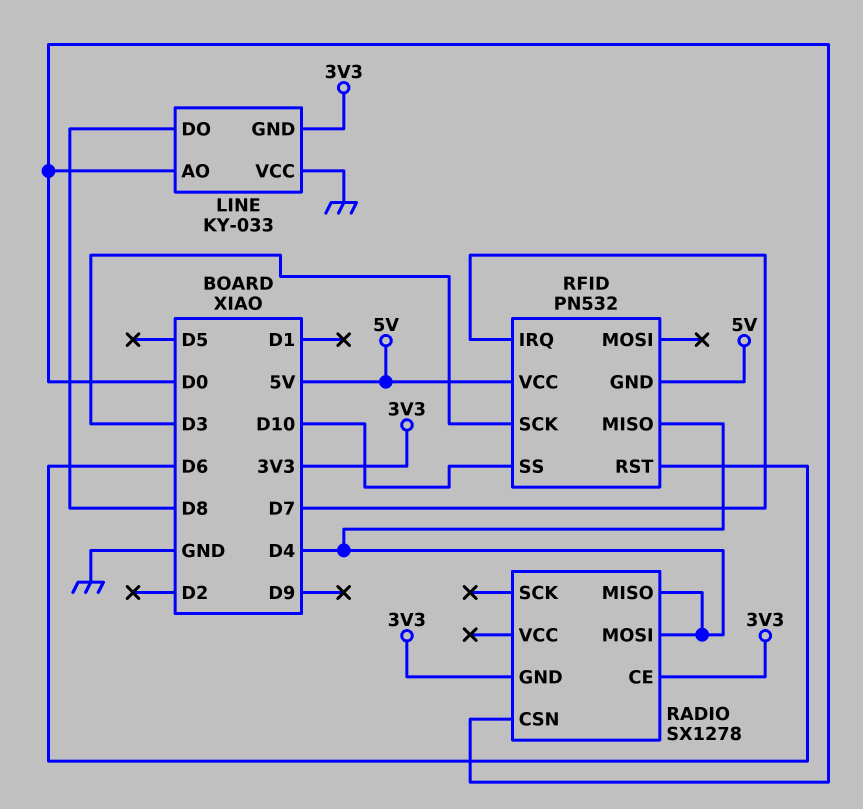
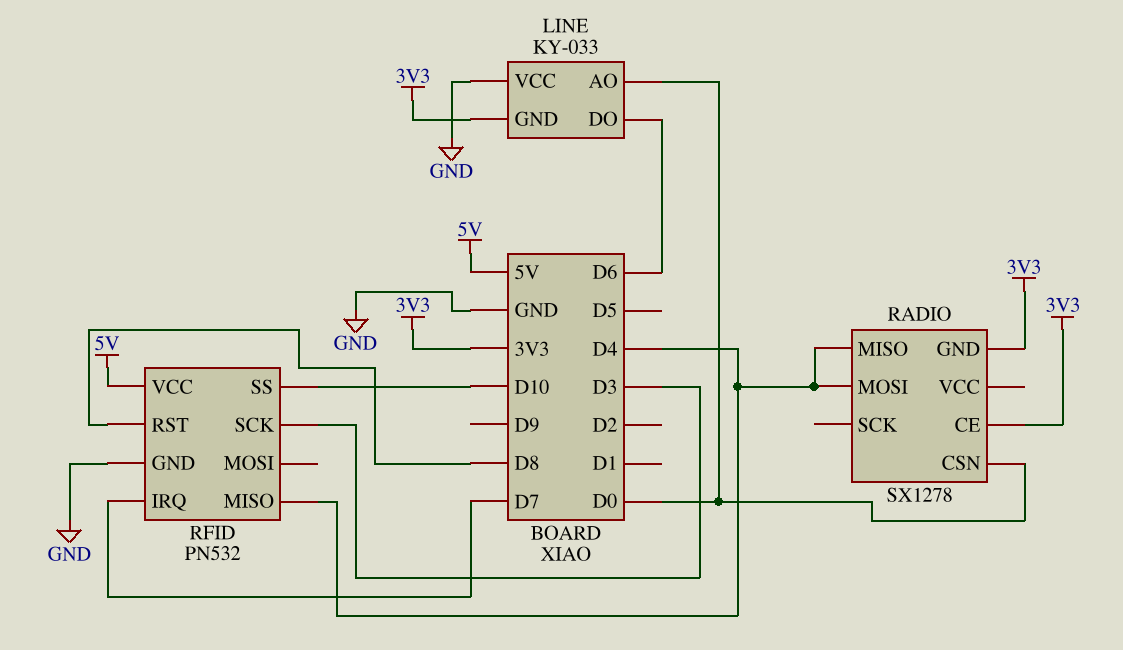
LINE pin DO: D8 -> D6
RFID pin GND: 5V -> GND
RFID pin RST: D6 -> D8

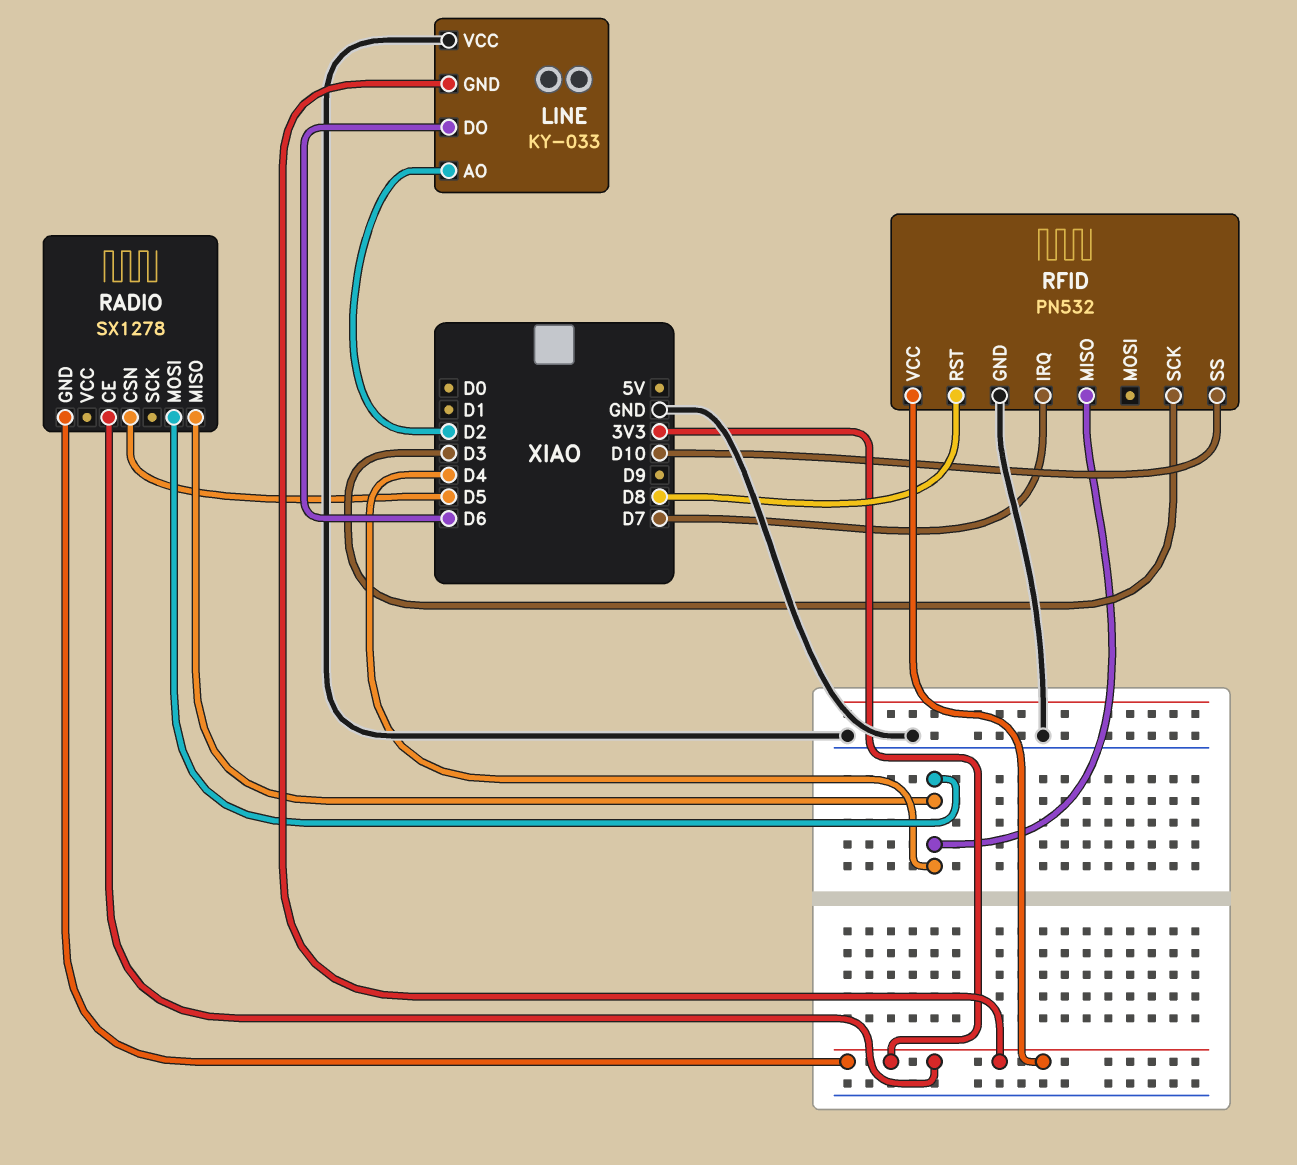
LINE pin AO: D0 -> D2
RADIO pin CSN: D0 -> D5
RFID pin VCC: 5V -> 3V3

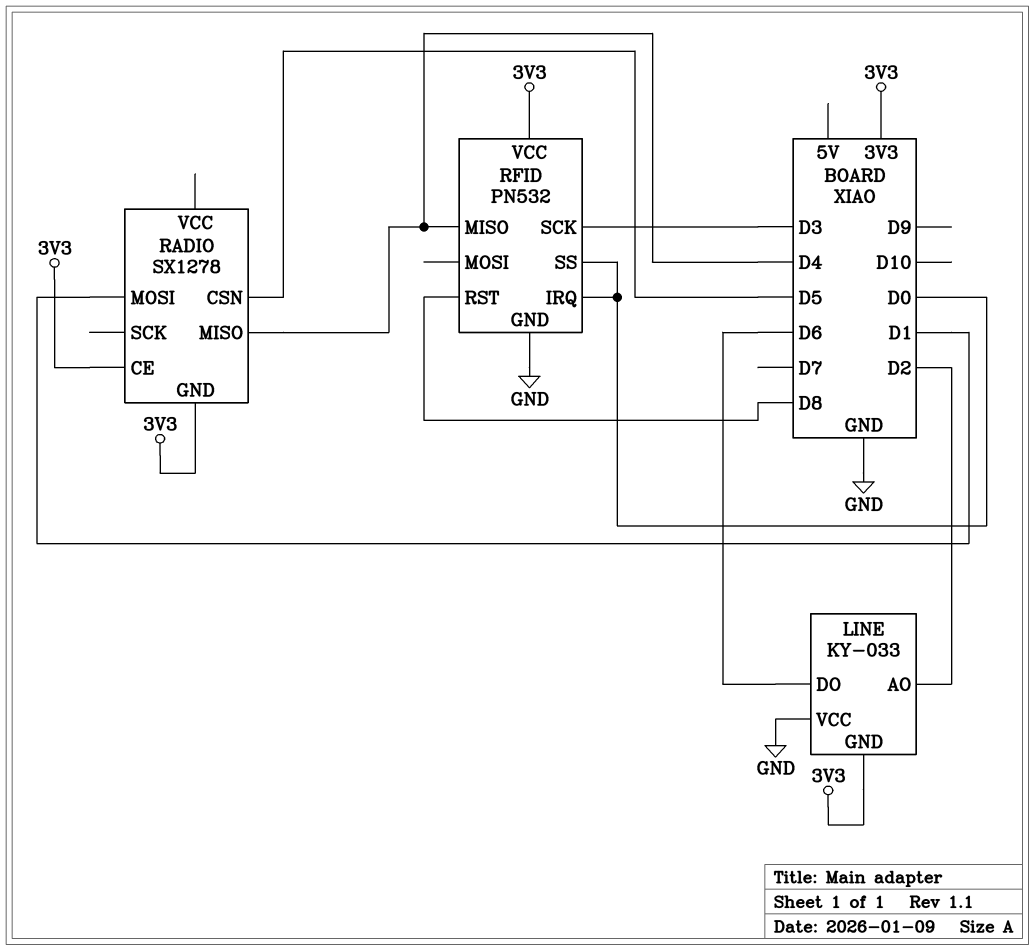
RADIO pin MOSI: D4 -> D1
RFID pin IRQ: D7 -> D0
RFID pin SS: D10 -> D0

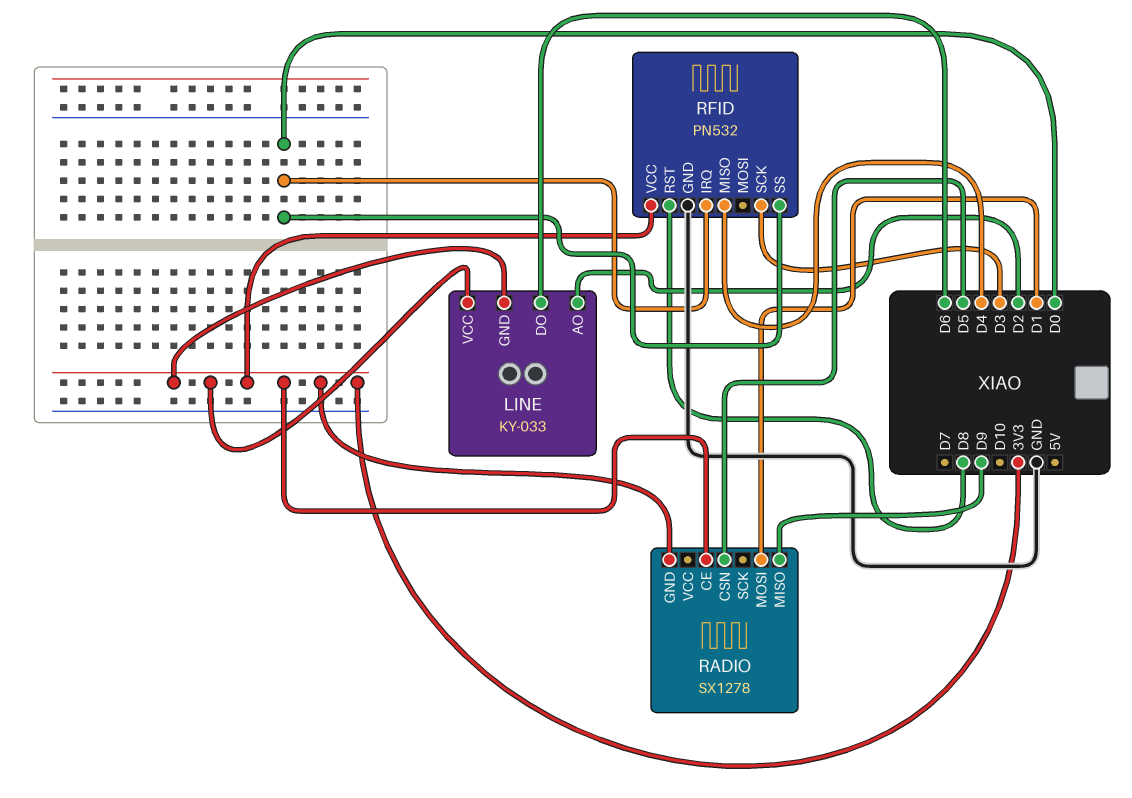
LINE pin VCC: GND -> 3V3
RADIO pin MISO: D4 -> D9

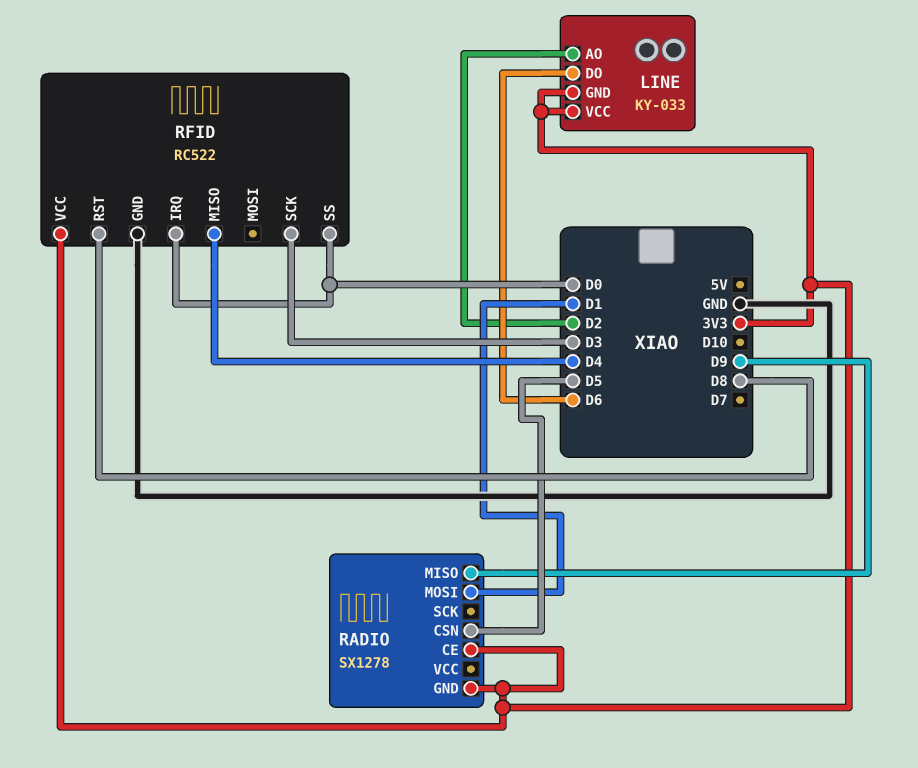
RFID: PN532 -> RC522

